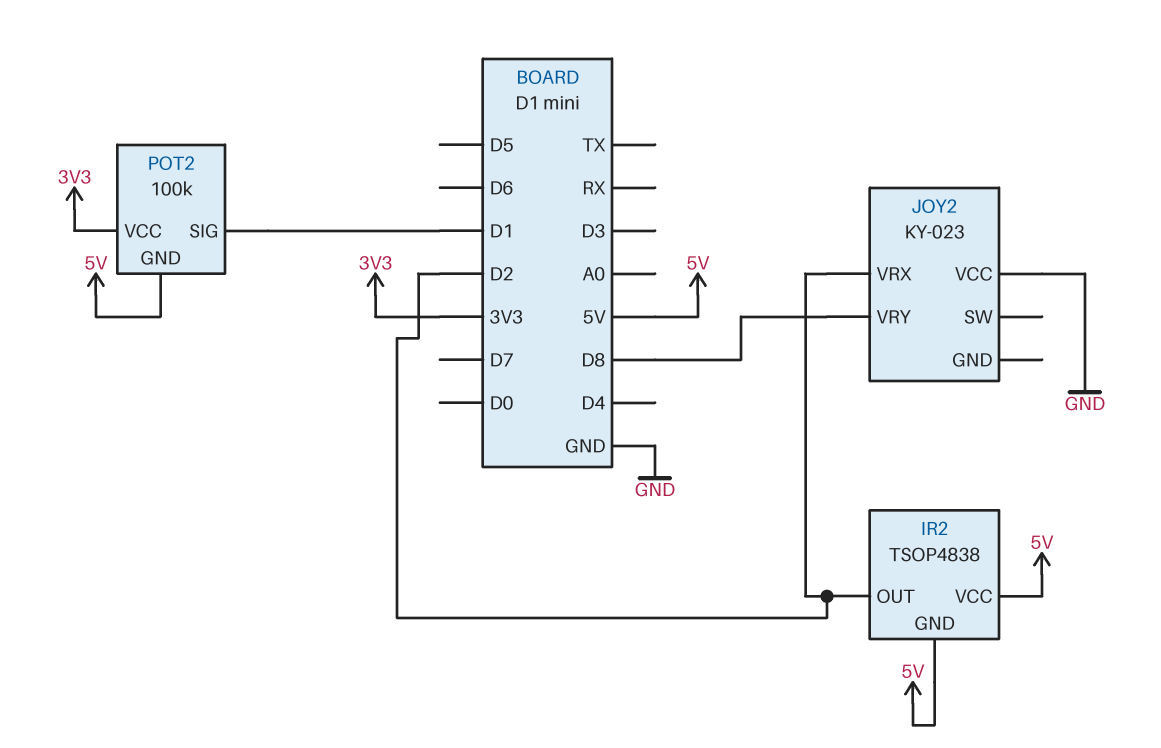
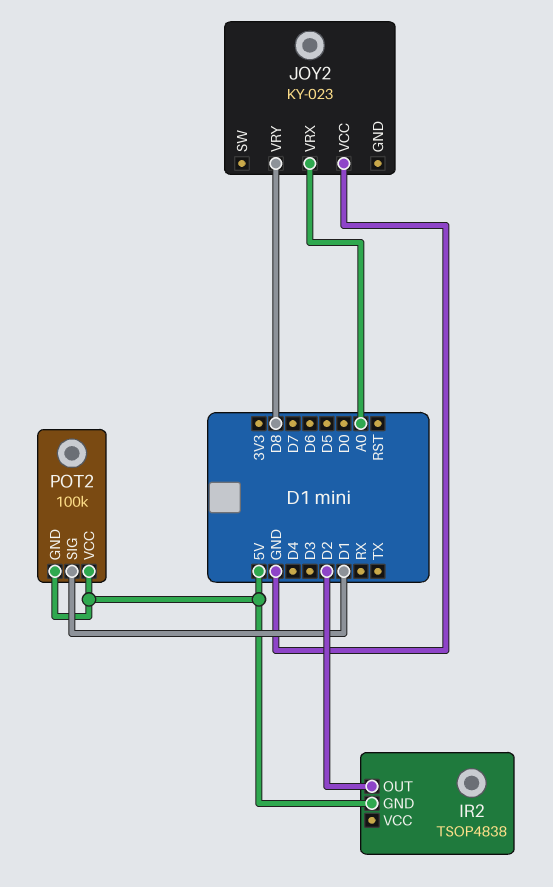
IR2 pin VCC: 5V -> none
JOY2 pin VRX: D2 -> A0
POT2 pin VCC: 3V3 -> 5V

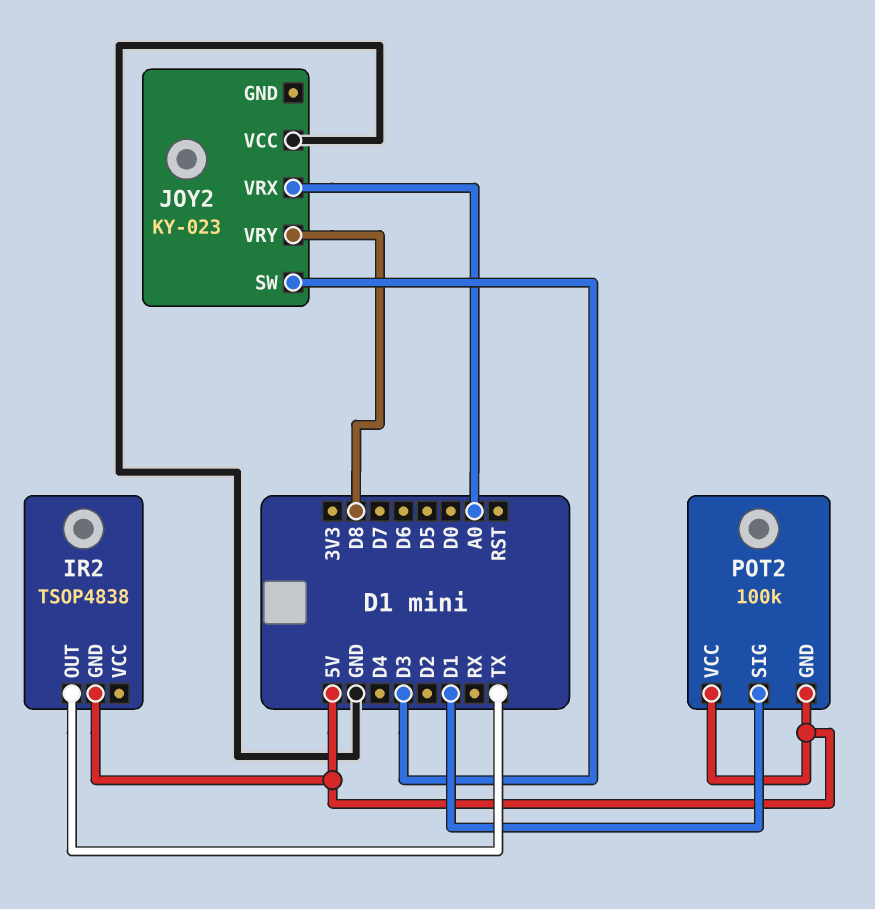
IR2 pin OUT: D2 -> TX
JOY2 pin SW: none -> D3

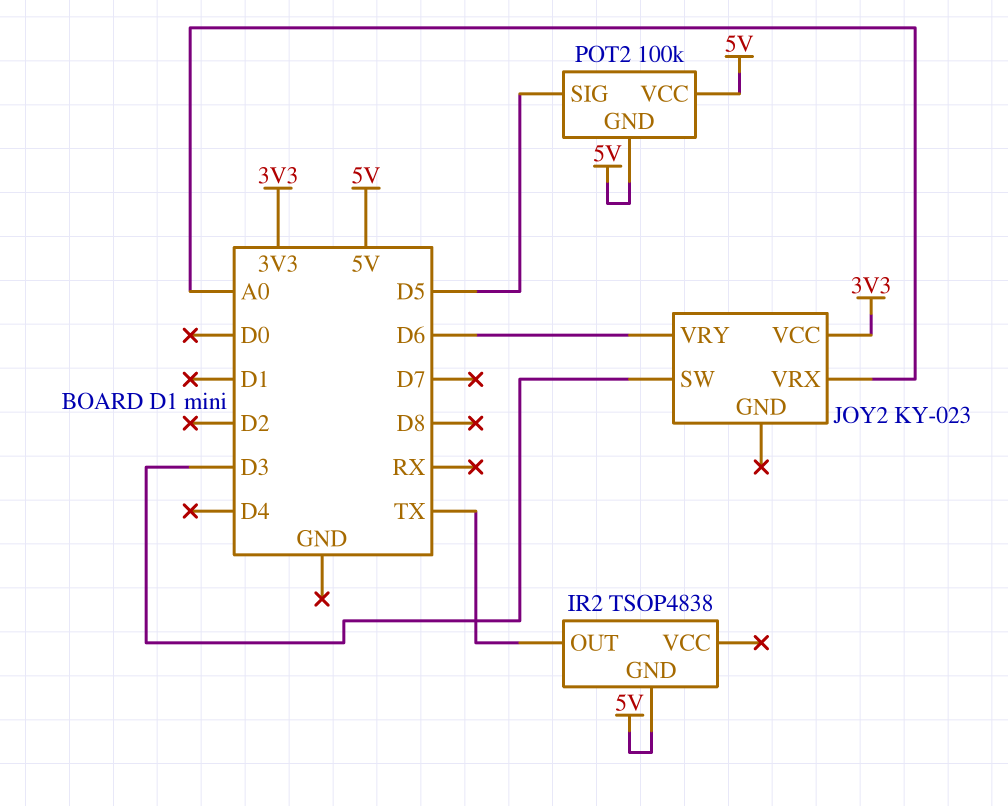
JOY2 pin VCC: GND -> 3V3
JOY2 pin VRY: D8 -> D6
POT2 pin SIG: D1 -> D5

